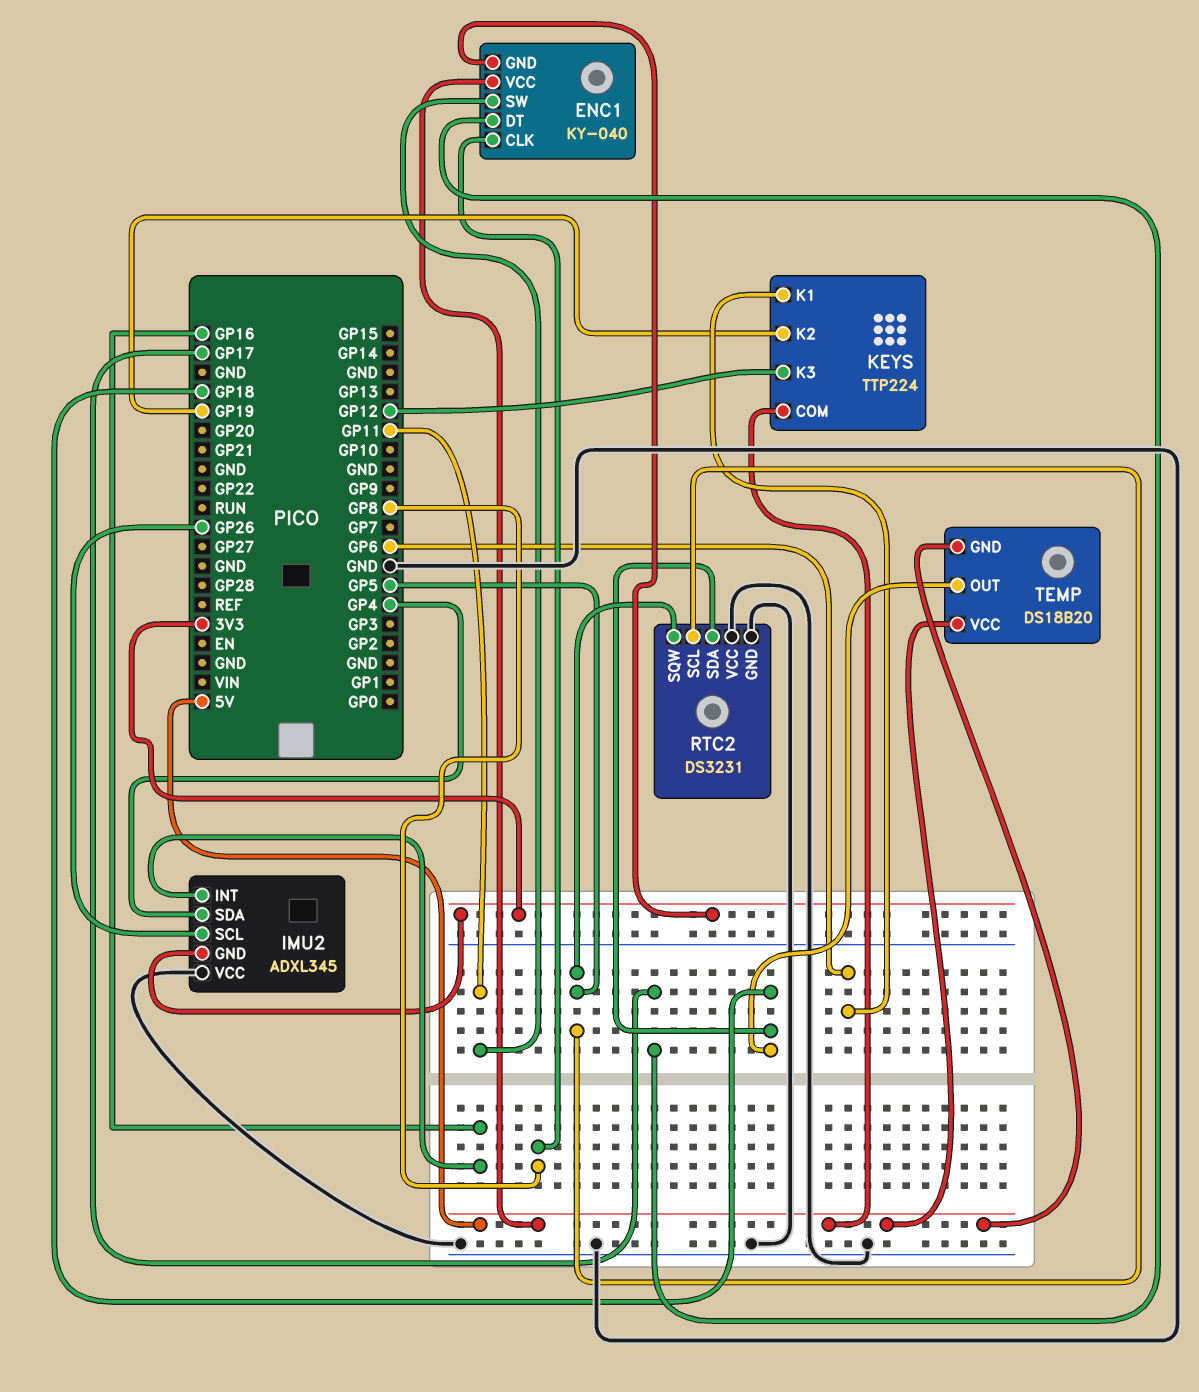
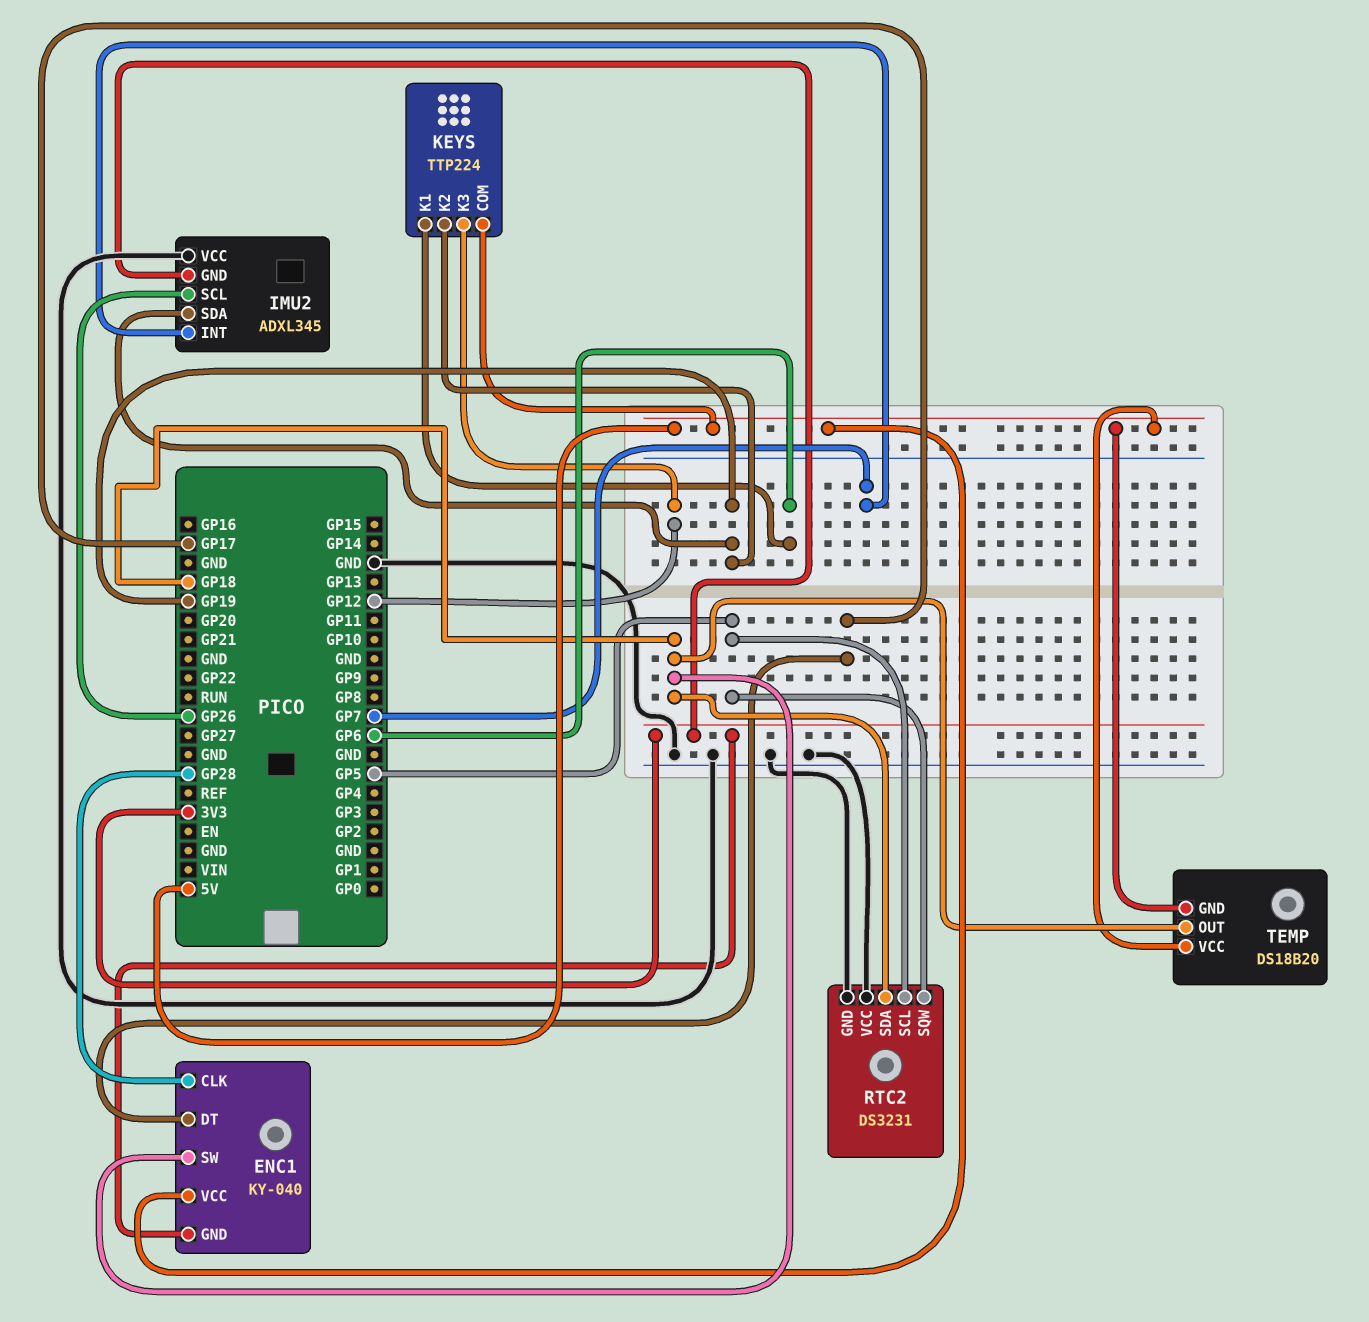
ENC1 pin CLK: GP8 -> GP28
ENC1 pin SW: GP11 -> GP18
IMU2 pin INT: GP16 -> GP7
IMU2 pin SDA: GP4 -> GP19

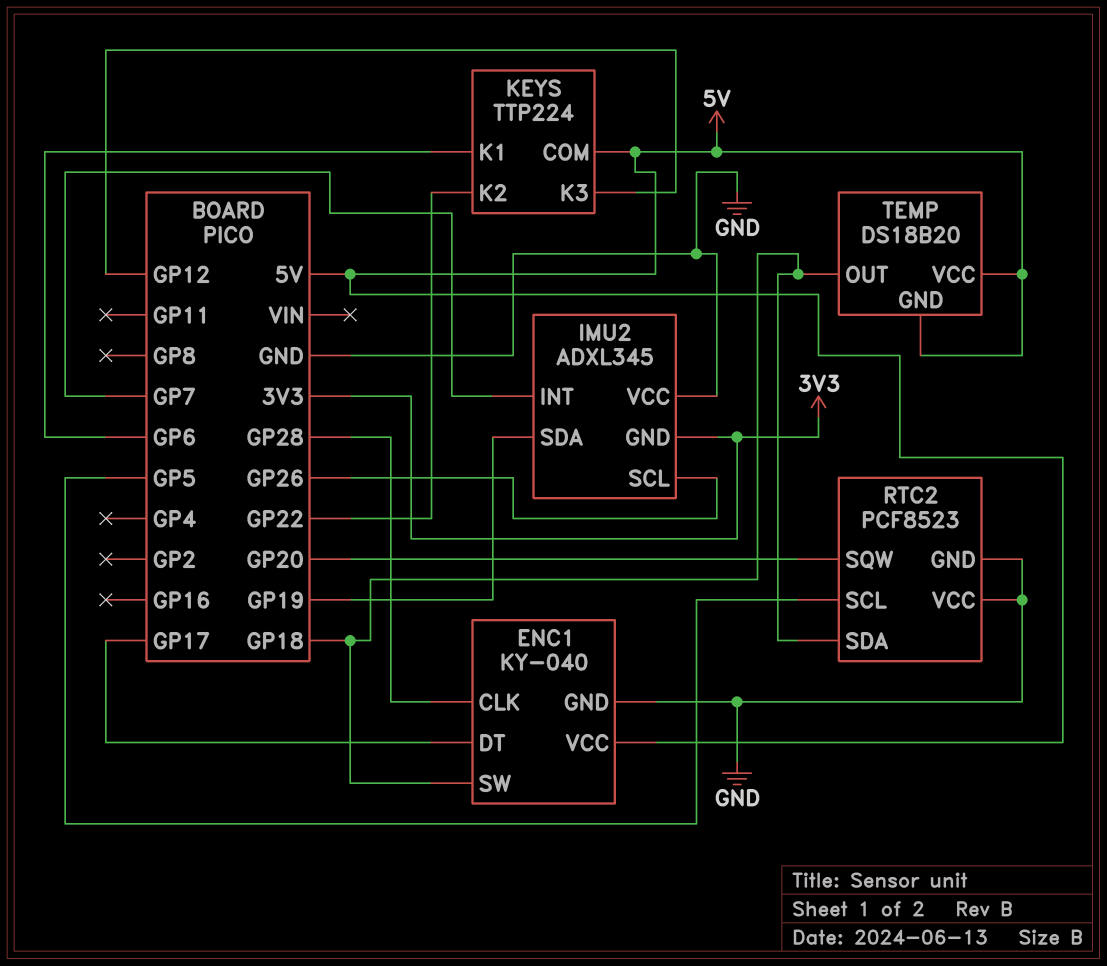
ENC1 pin GND: 3V3 -> GND
KEYS pin K2: GP19 -> GP22
RTC2: DS3231 -> PCF8523
RTC2 pin SQW: GP5 -> GP20

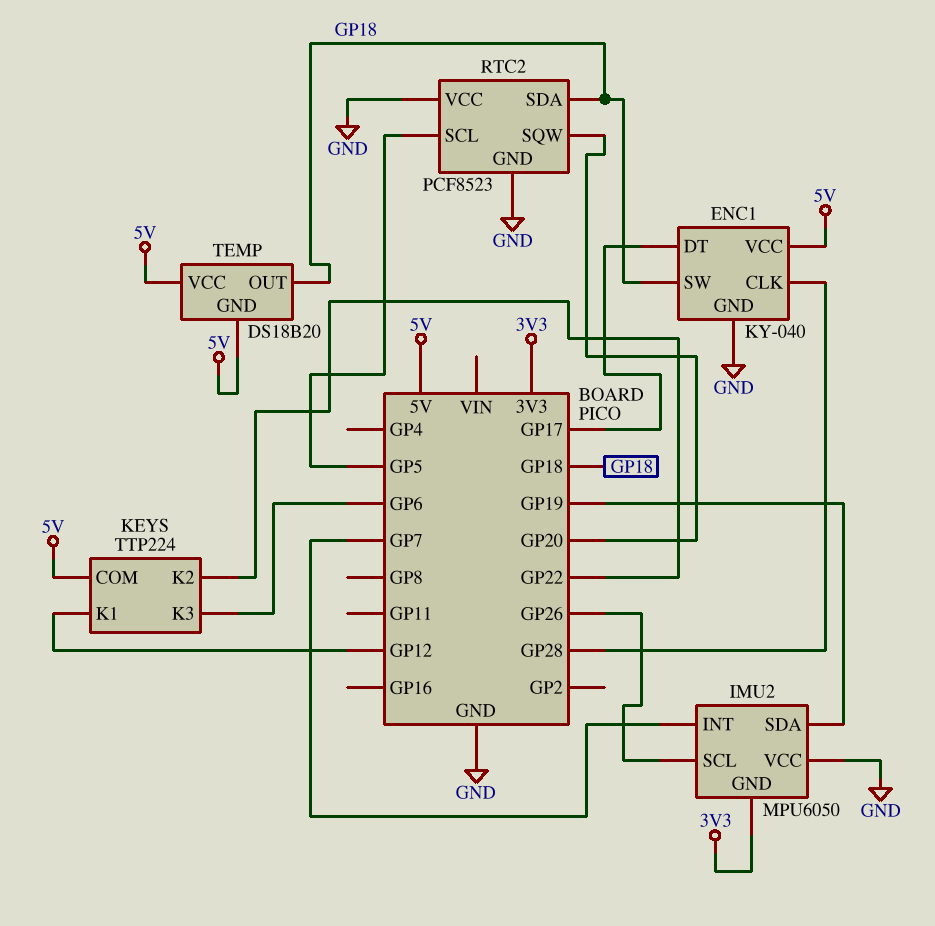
IMU2: ADXL345 -> MPU6050
KEYS pin K1: GP6 -> GP12
KEYS pin K3: GP12 -> GP6

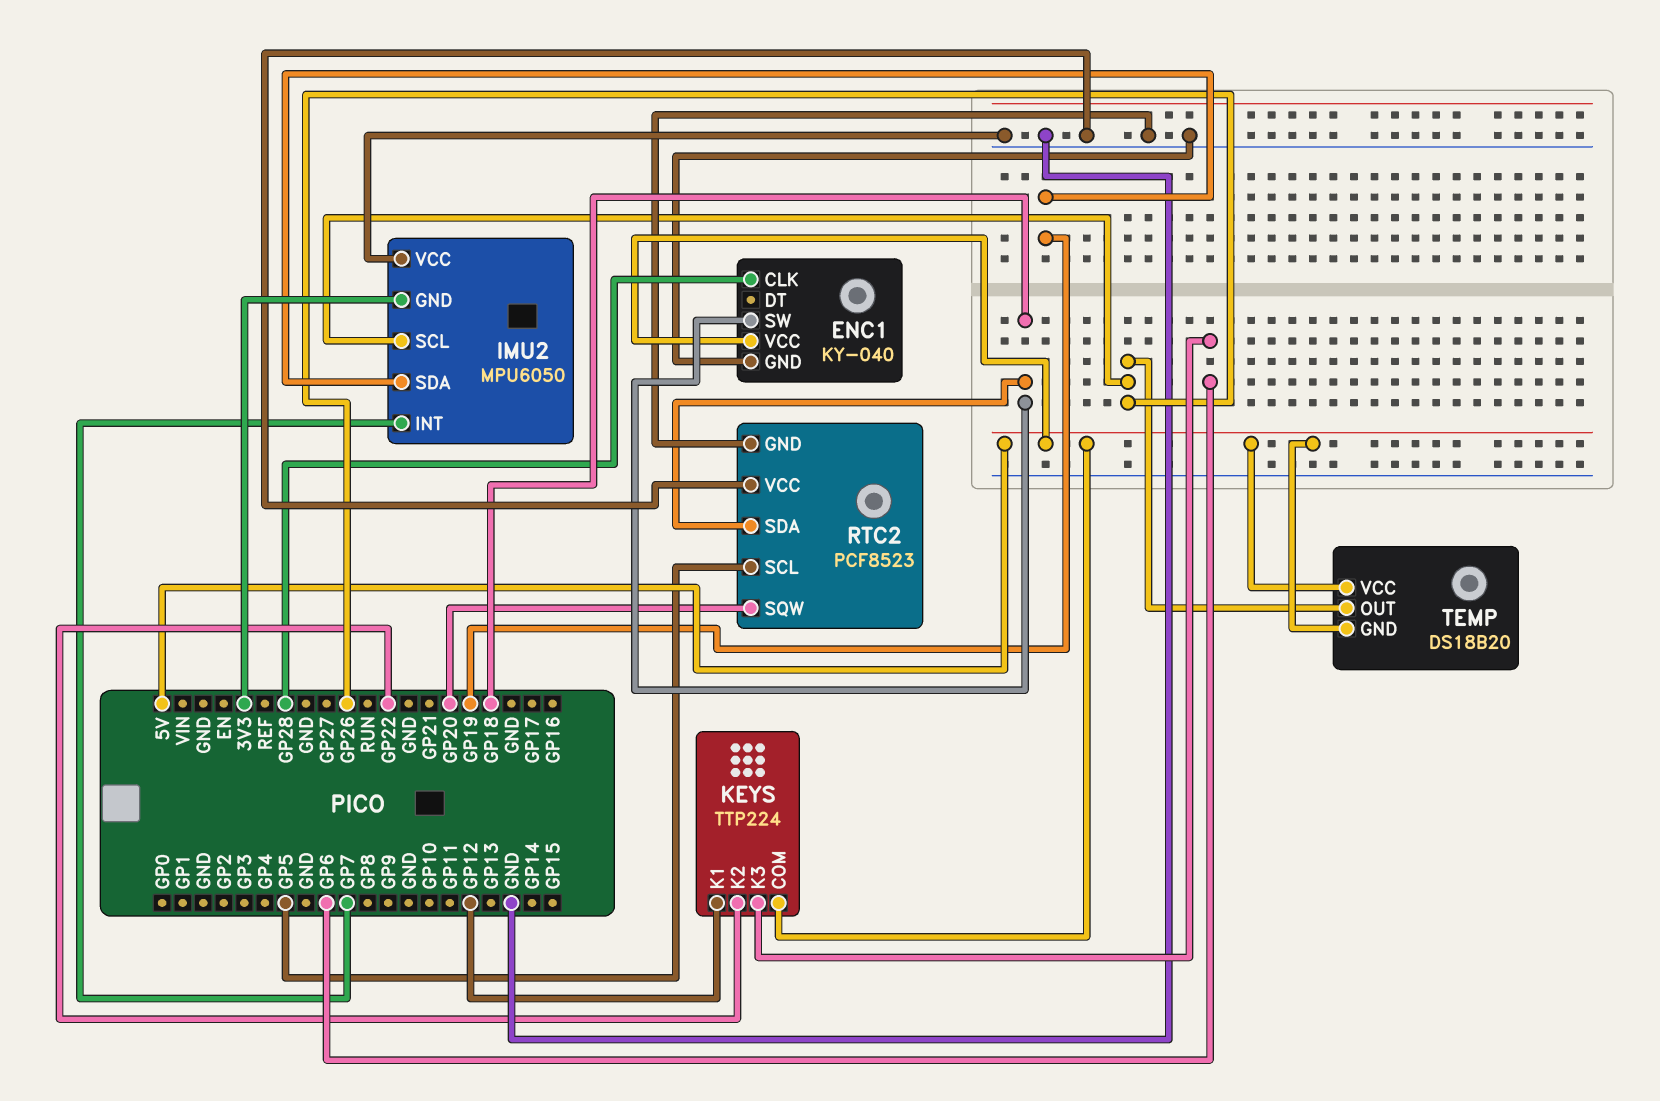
ENC1 pin DT: GP17 -> none
TEMP pin OUT: GP18 -> GP26

